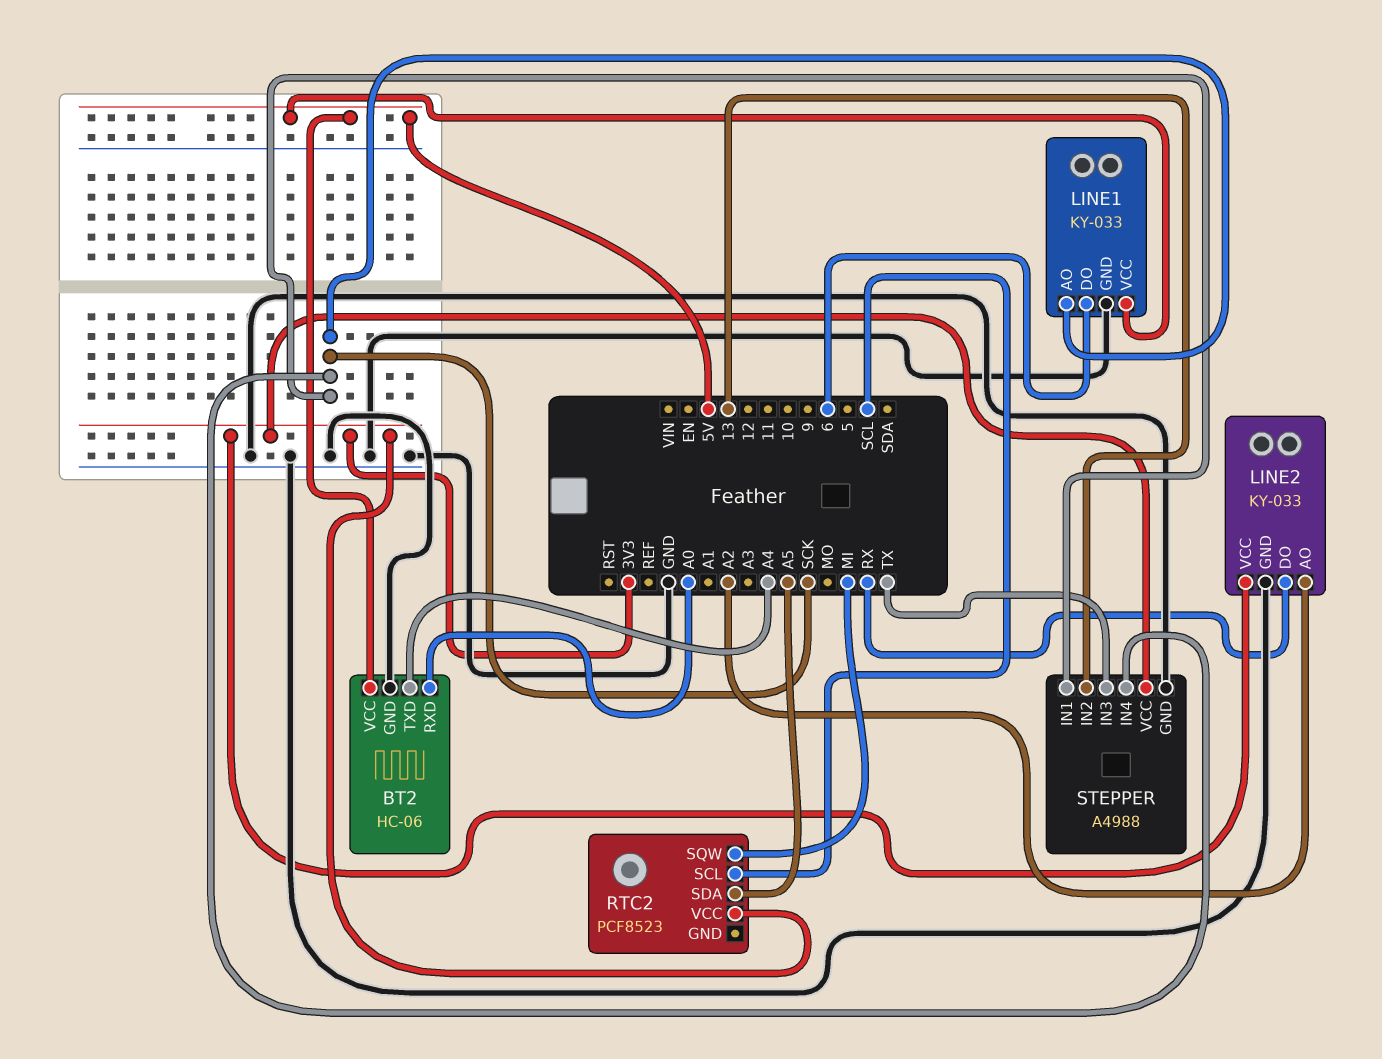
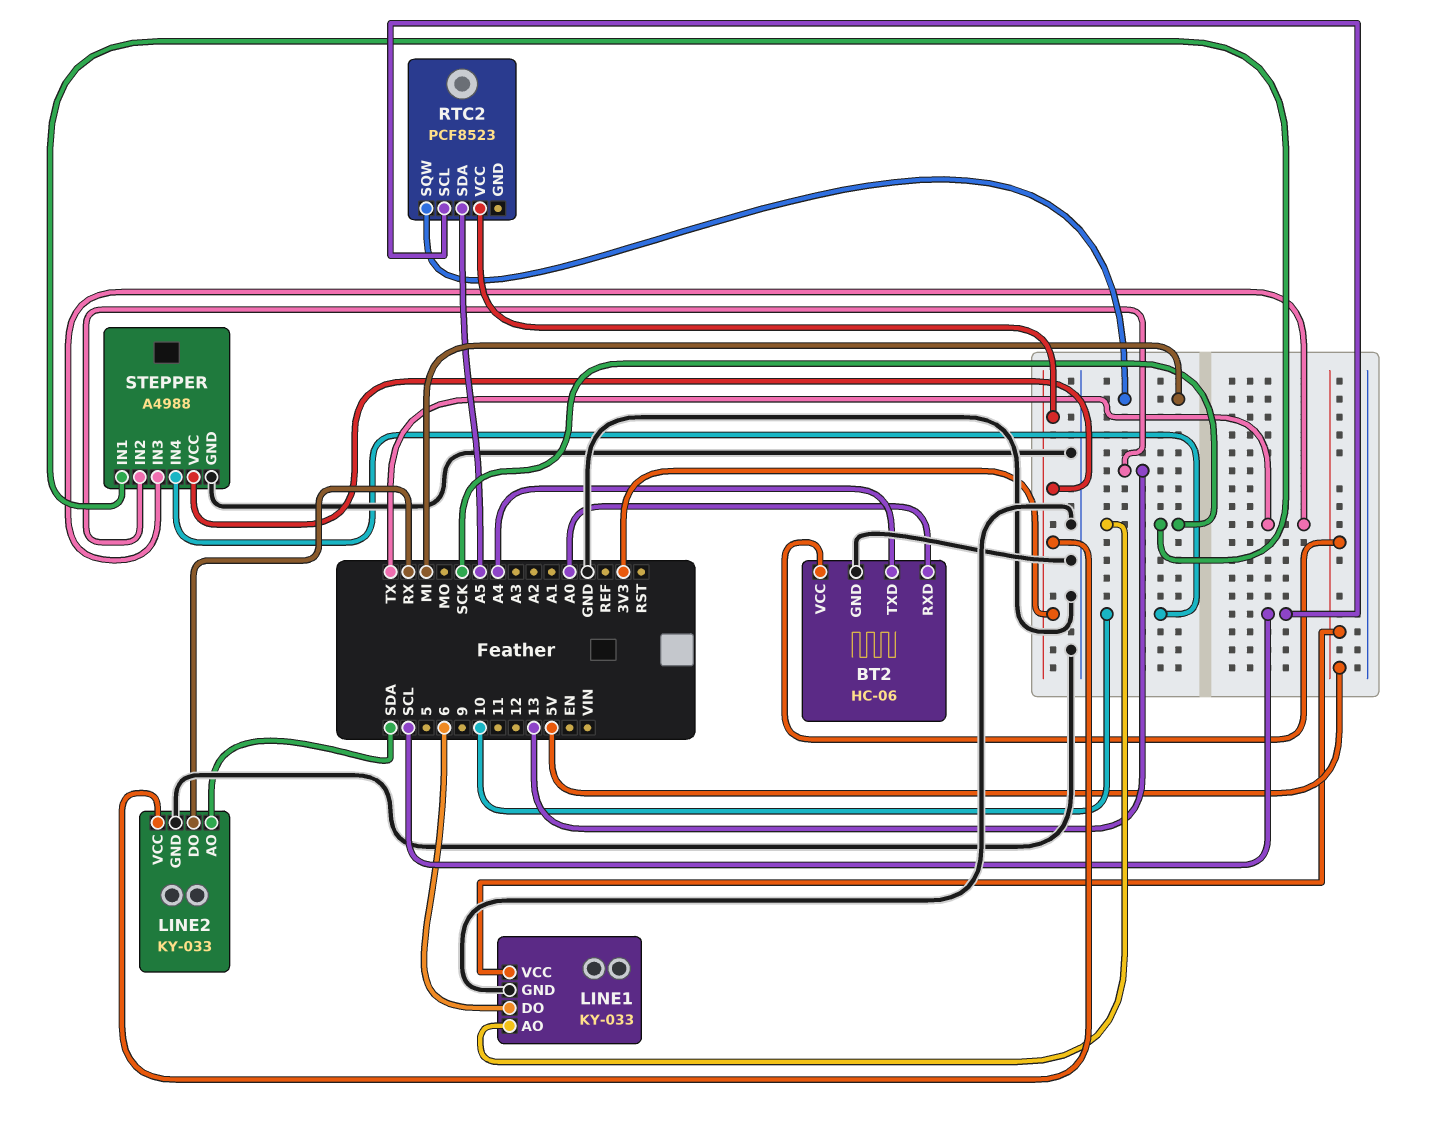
LINE2 pin AO: A2 -> SDA
STEPPER pin IN4: SCK -> 10

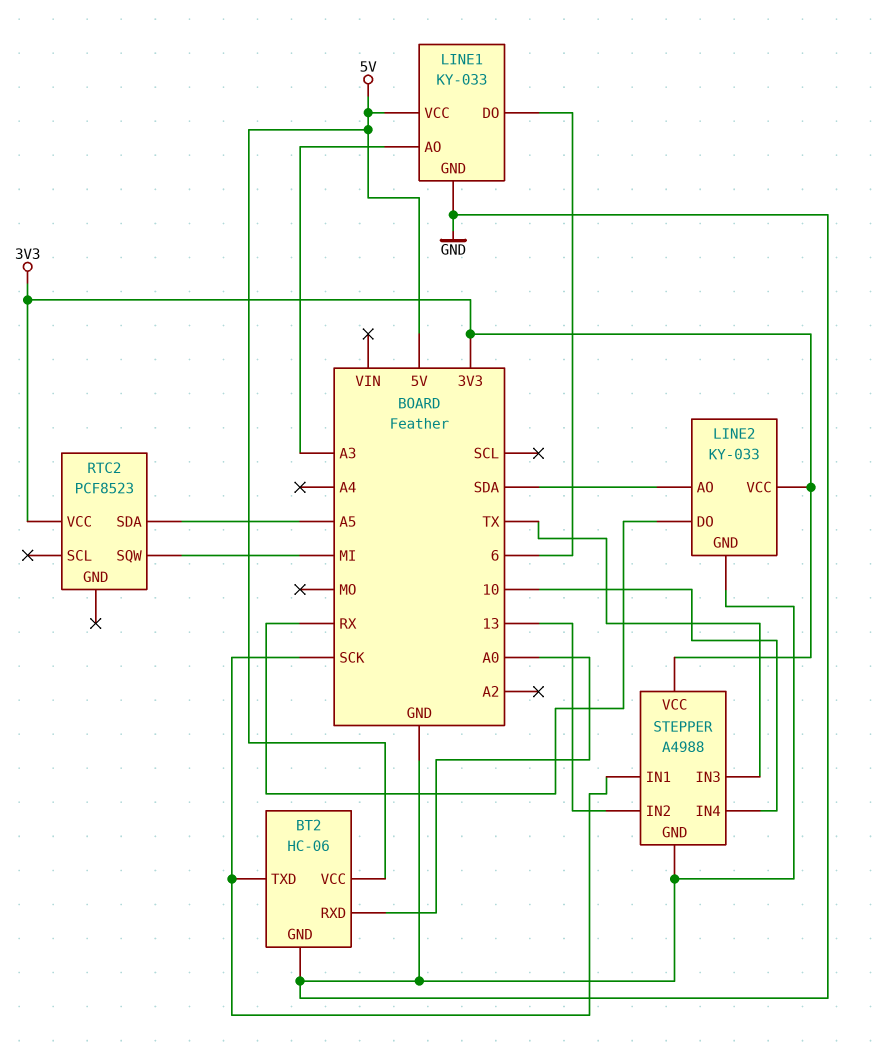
BT2 pin TXD: A4 -> SCK
LINE1 pin AO: SCK -> A3
RTC2 pin SCL: SCL -> none

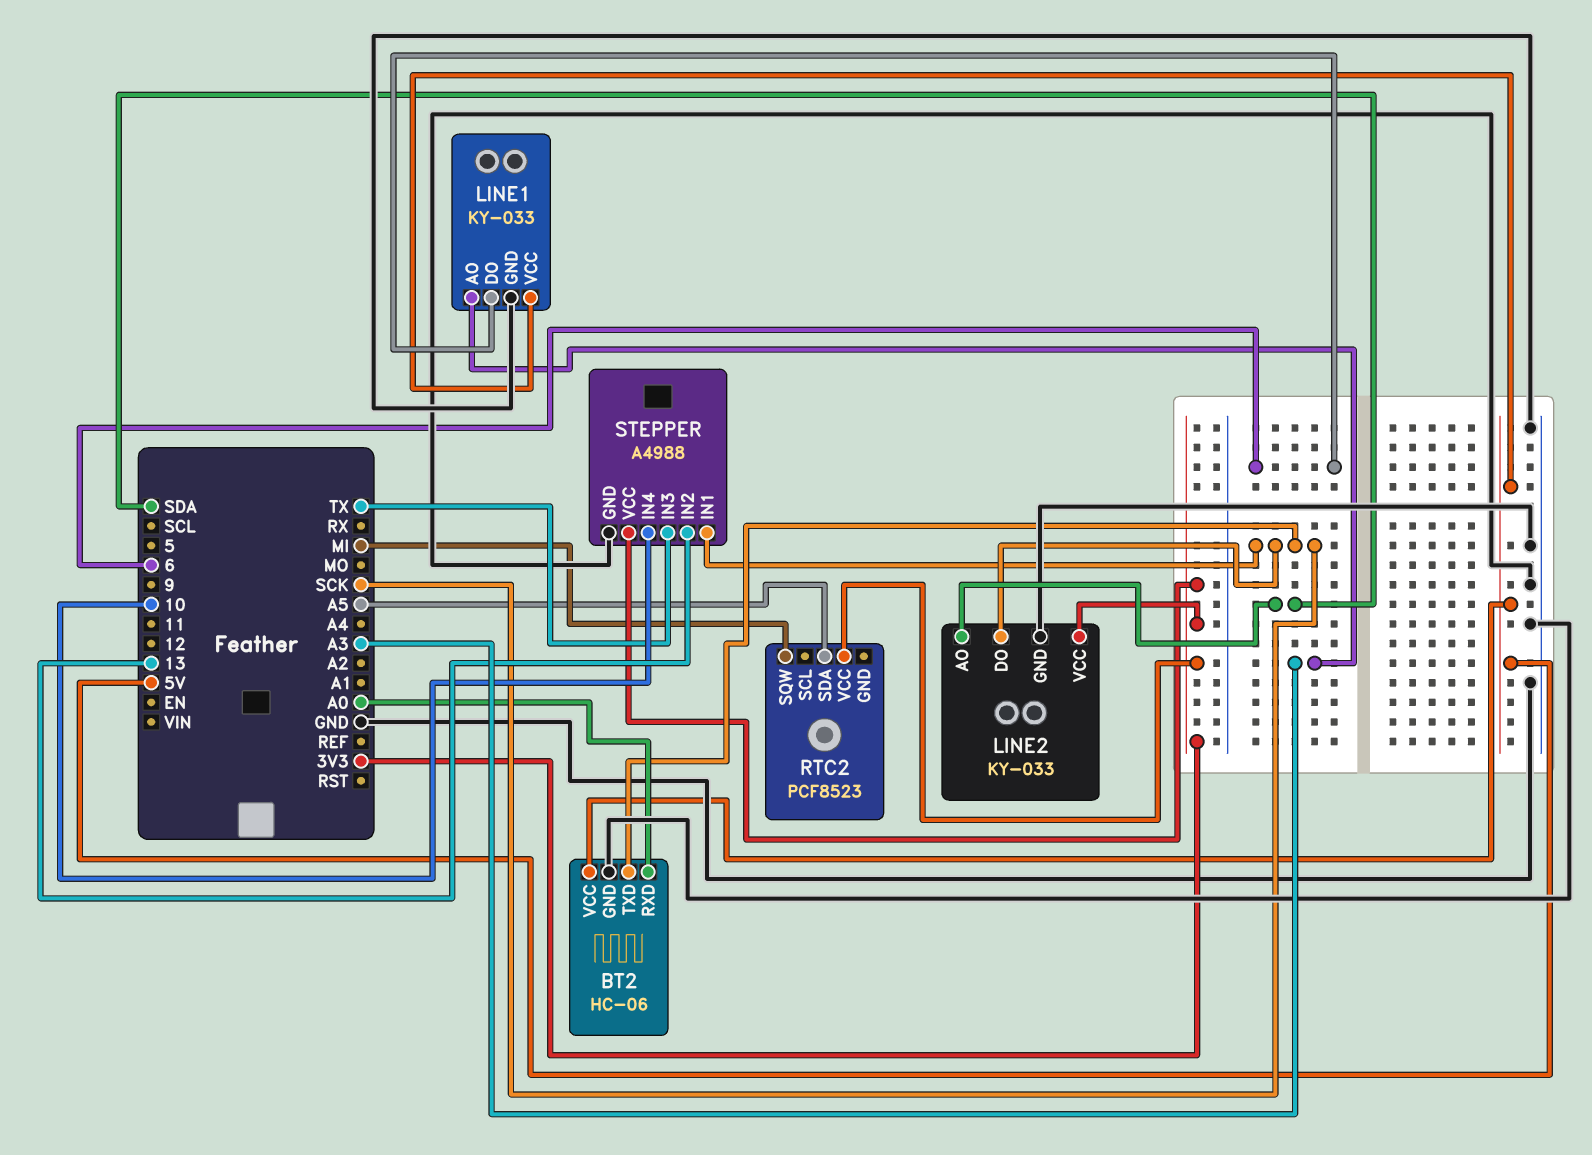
LINE2 pin DO: RX -> SCK

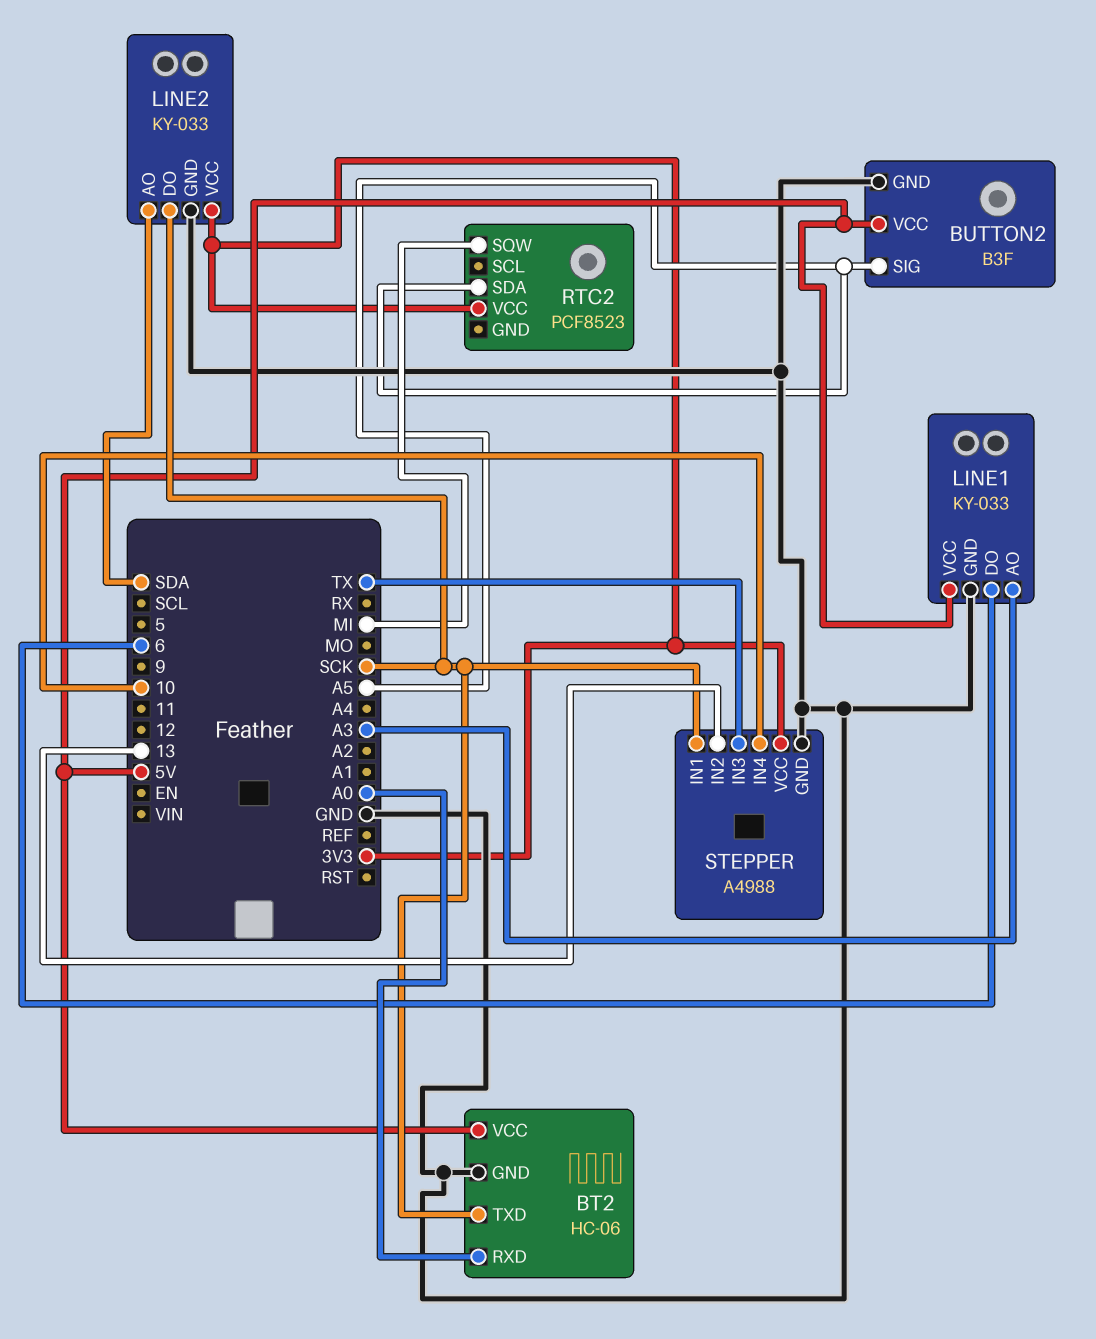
BUTTON2: none -> B3F
BUTTON2 pin GND: none -> GND
BUTTON2 pin SIG: none -> A5
BUTTON2 pin VCC: none -> 5V

